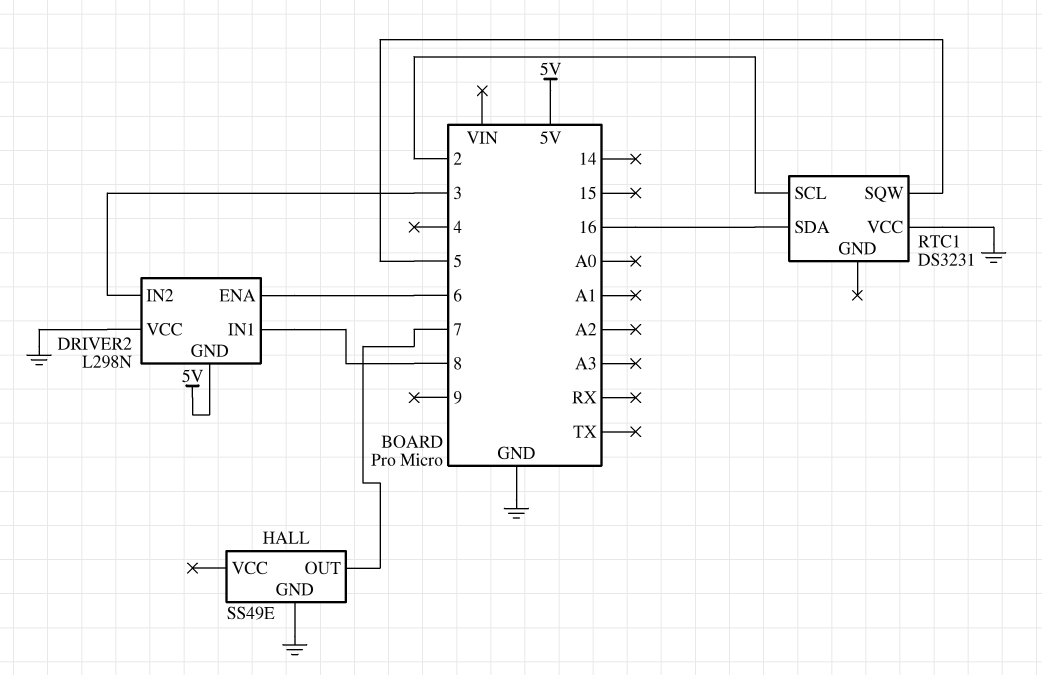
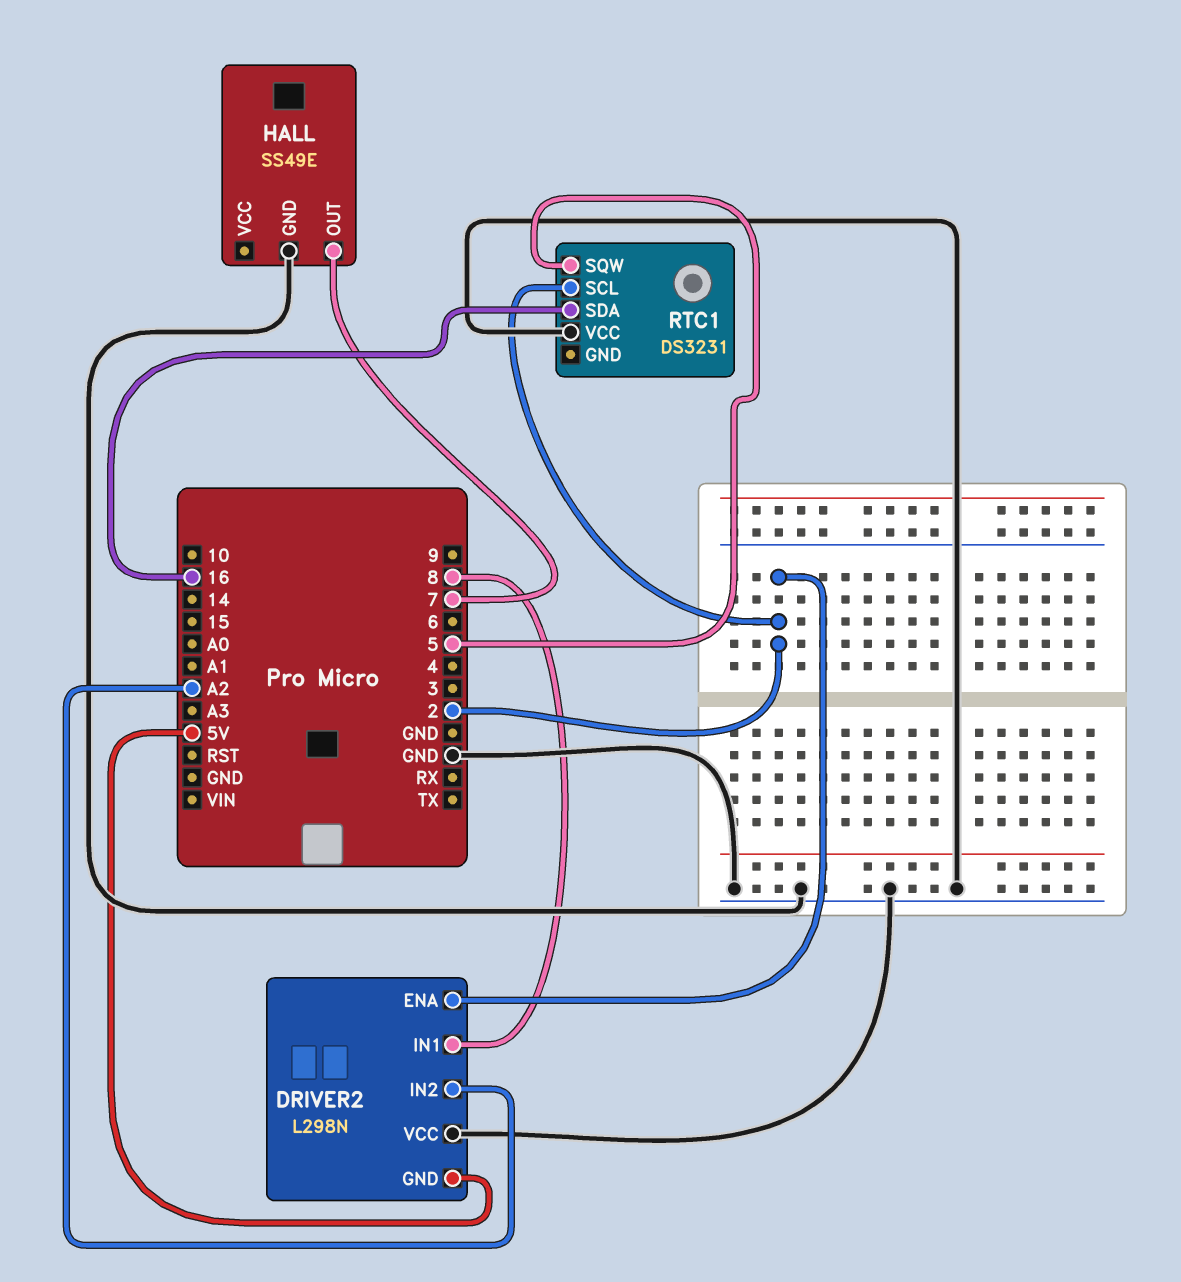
DRIVER2 pin ENA: 6 -> 2
DRIVER2 pin IN2: 3 -> A2

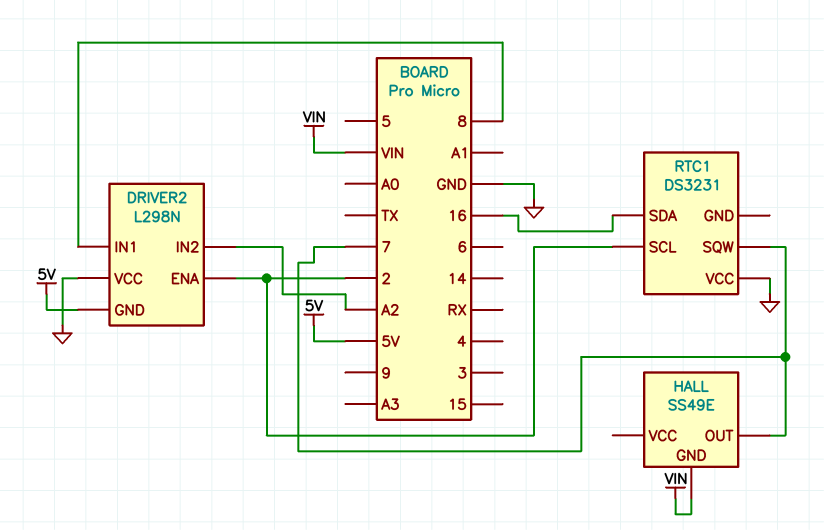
HALL pin GND: GND -> VIN
RTC1 pin SQW: 5 -> 7

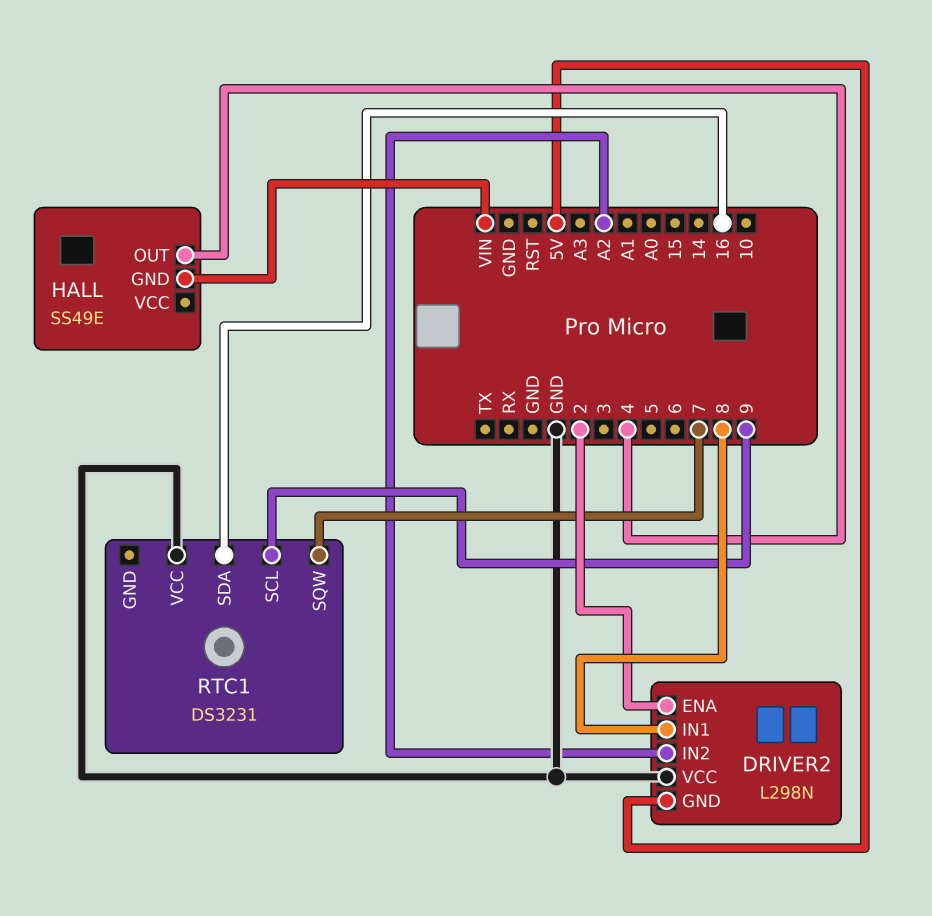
HALL pin OUT: 7 -> 4
RTC1 pin SCL: 2 -> 9

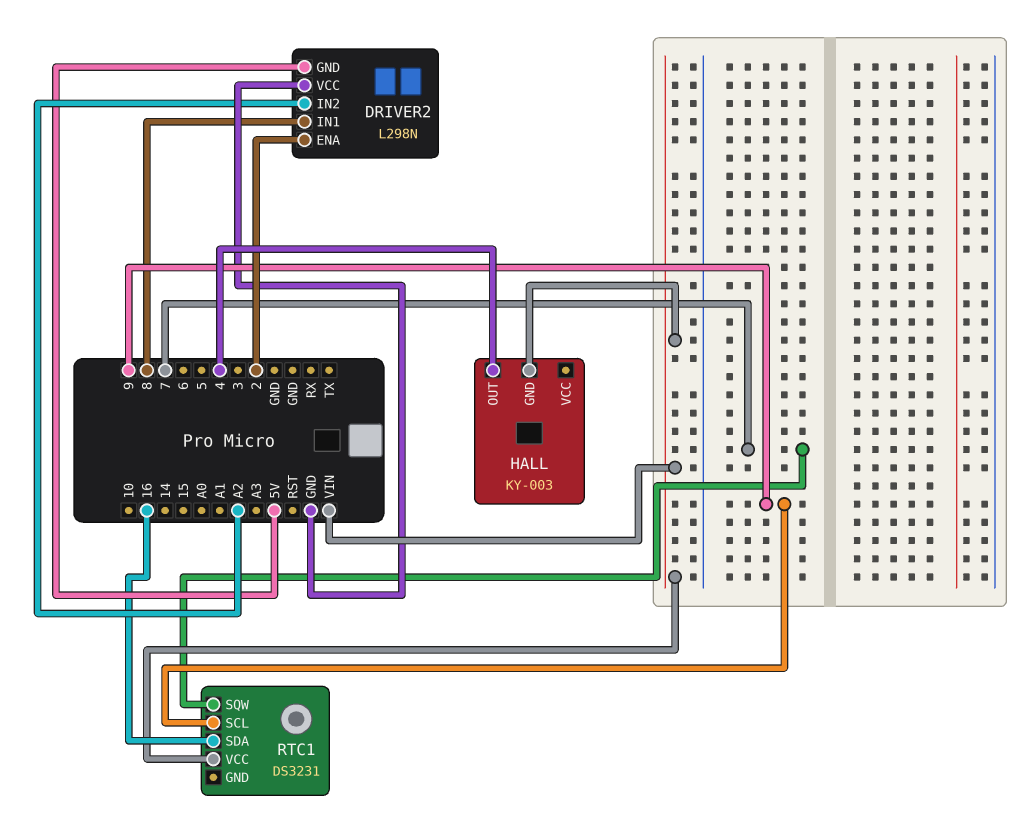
HALL: SS49E -> KY-003
RTC1 pin VCC: GND -> VIN

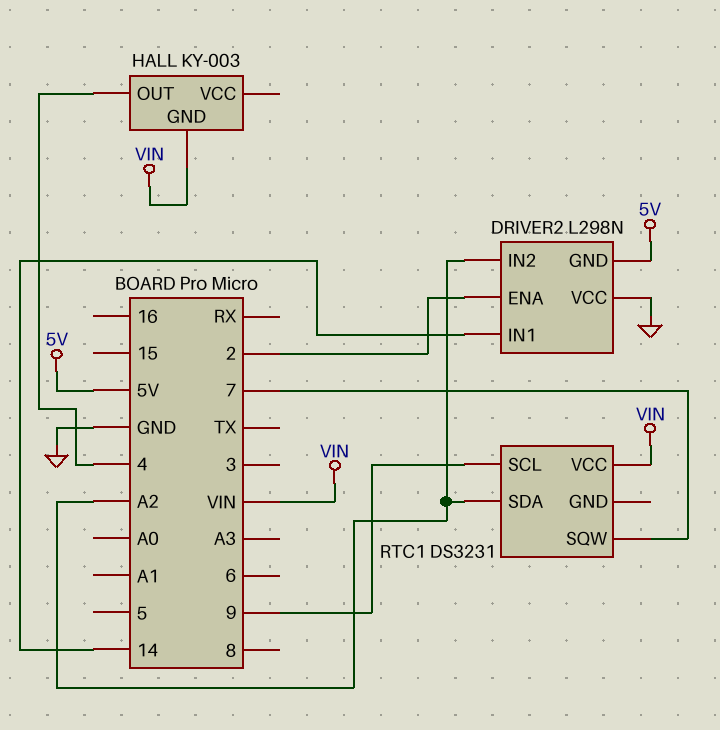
DRIVER2 pin IN1: 8 -> 14
RTC1 pin SDA: 16 -> A2

